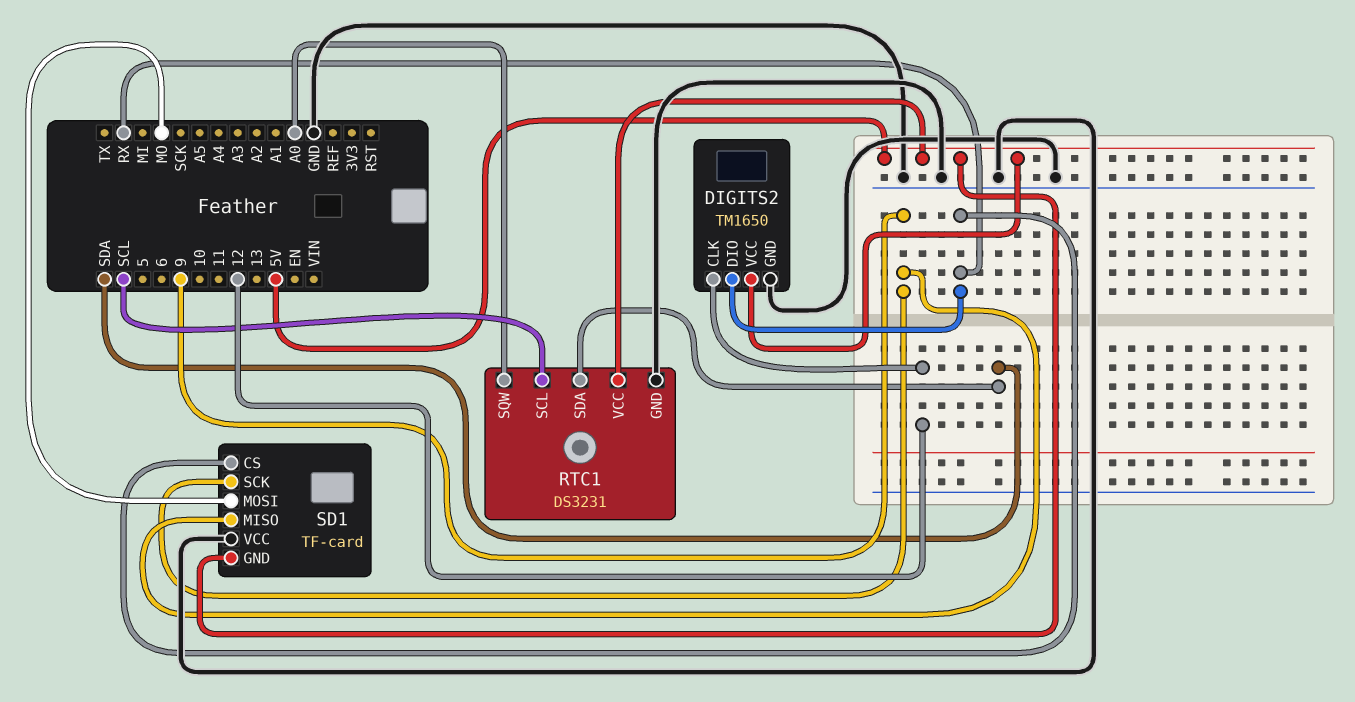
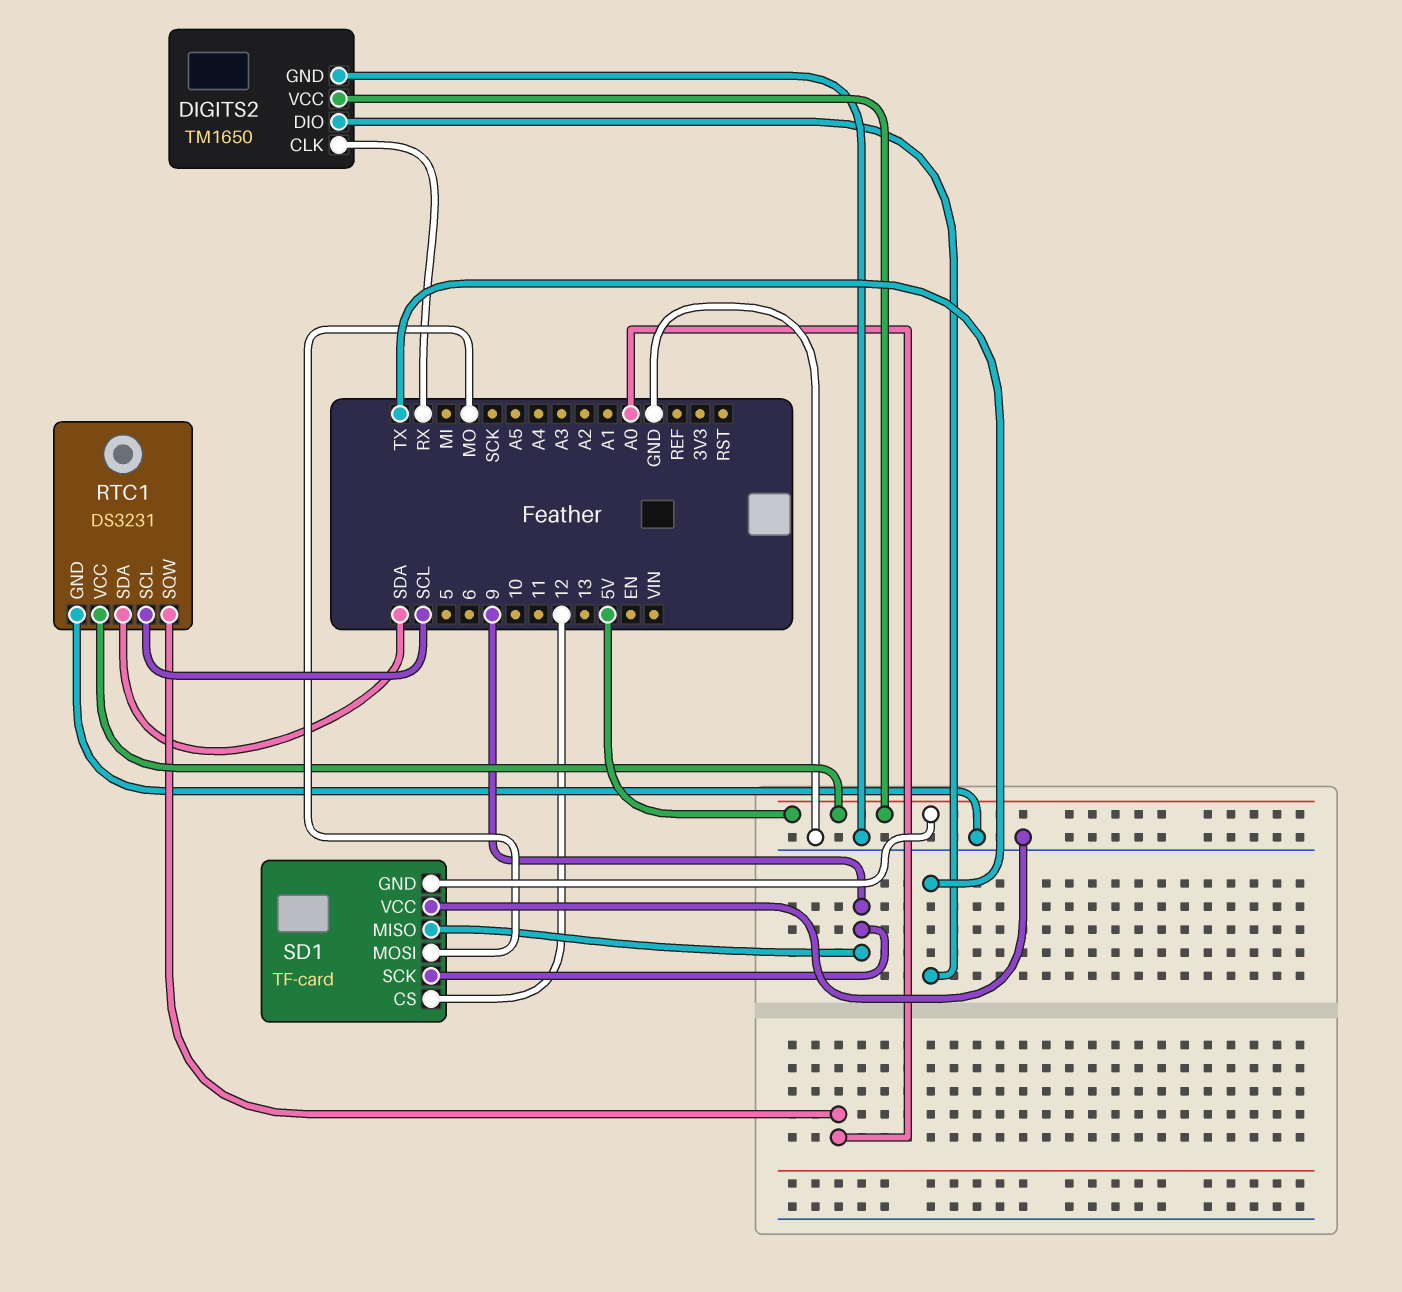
DIGITS2 pin CLK: 12 -> RX
DIGITS2 pin DIO: RX -> TX
SD1 pin CS: RX -> 12

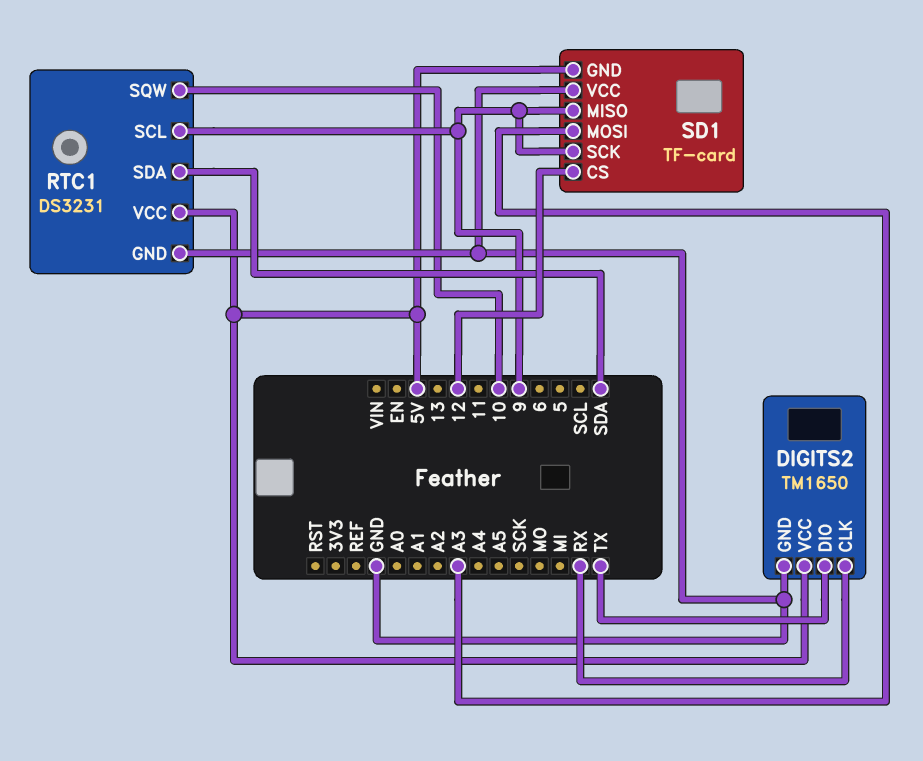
RTC1 pin SCL: SCL -> 9
RTC1 pin SQW: A0 -> 10
SD1 pin MOSI: MO -> A3

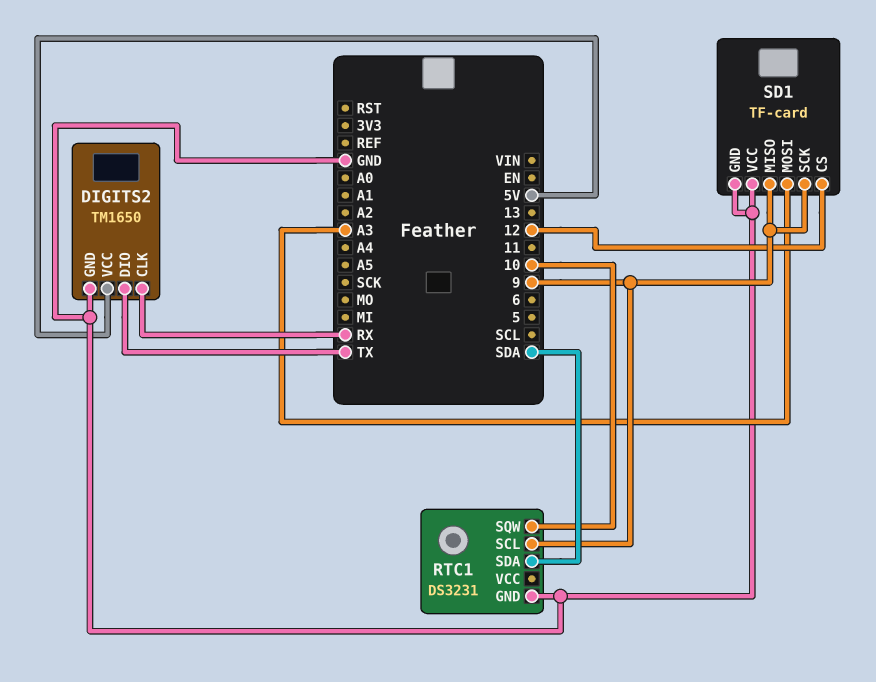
RTC1 pin VCC: 5V -> none
SD1 pin GND: 5V -> GND

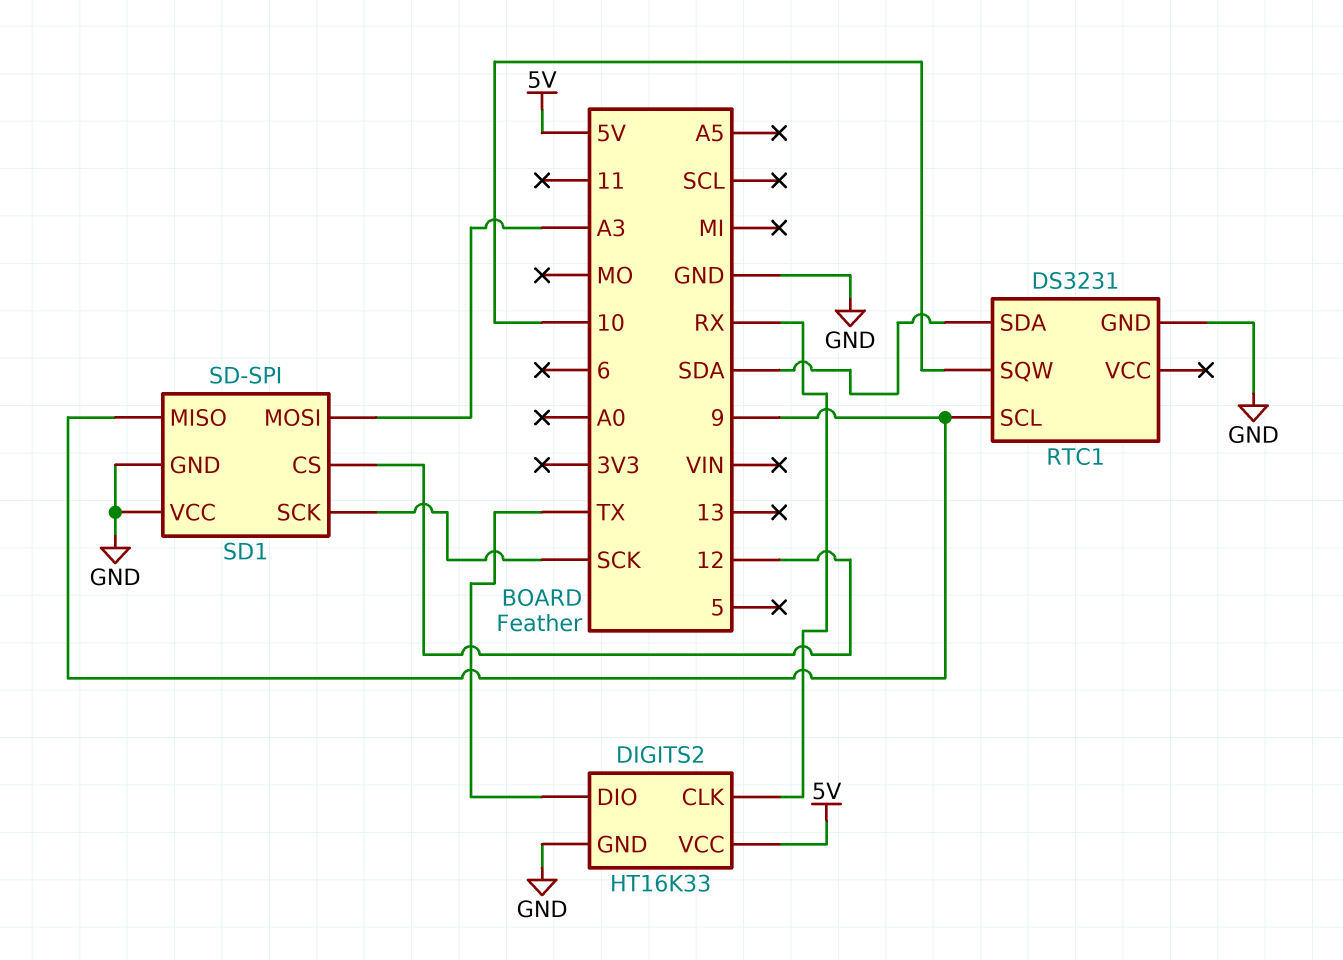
DIGITS2: TM1650 -> HT16K33
SD1: TF-card -> SD-SPI
SD1 pin SCK: 9 -> SCK

